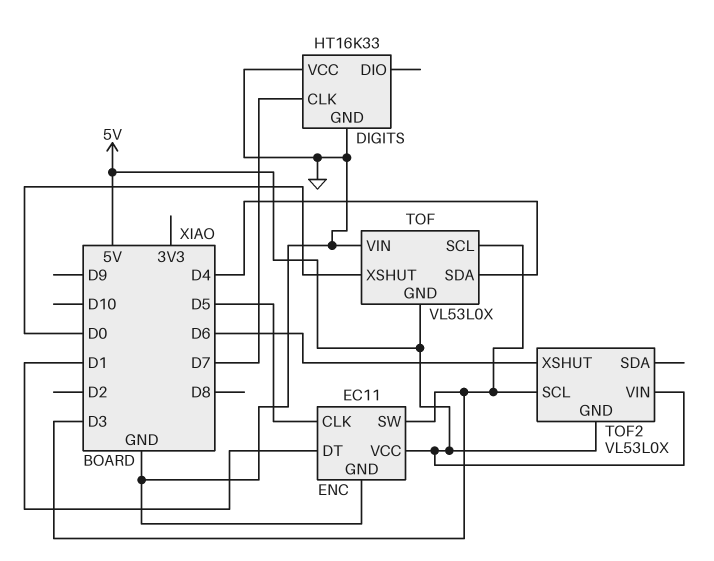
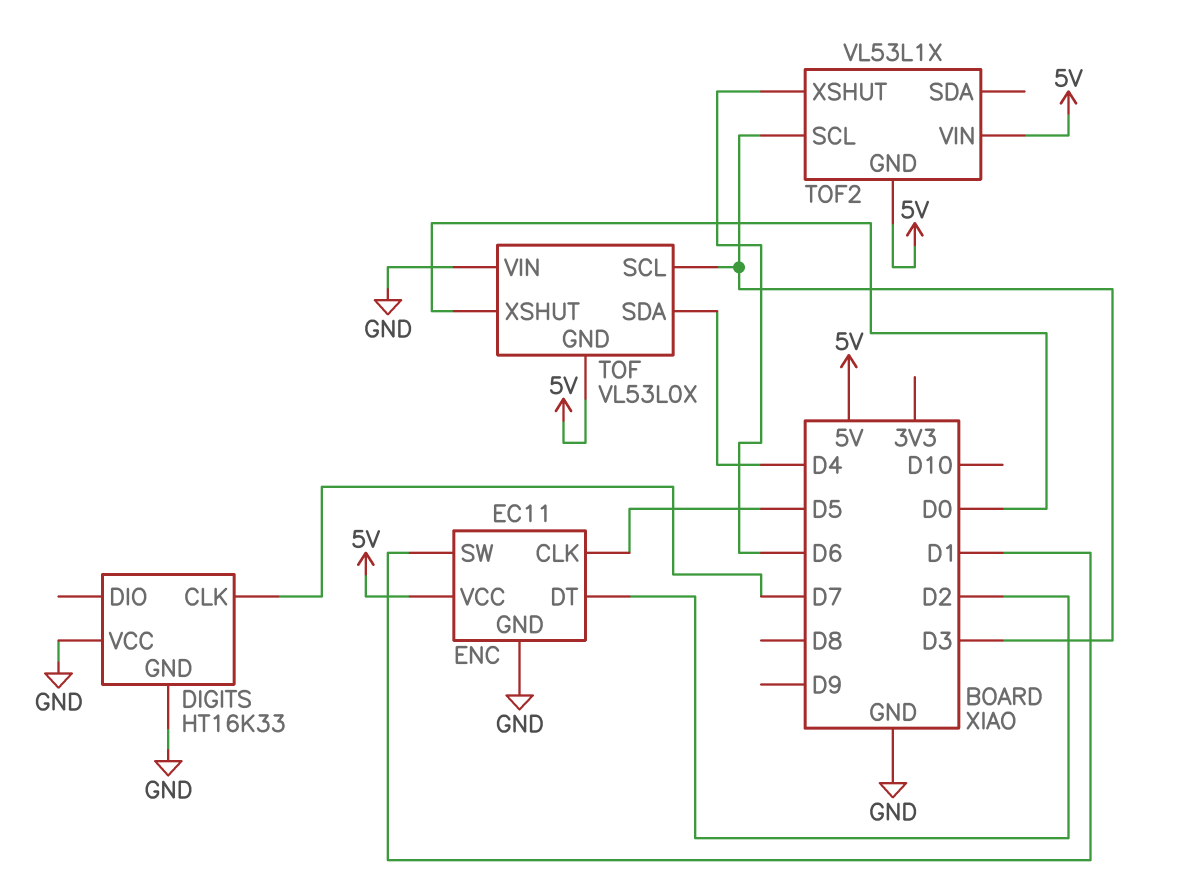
ENC pin DT: D1 -> D2
ENC pin SW: D3 -> D1
TOF2: VL53L0X -> VL53L1X

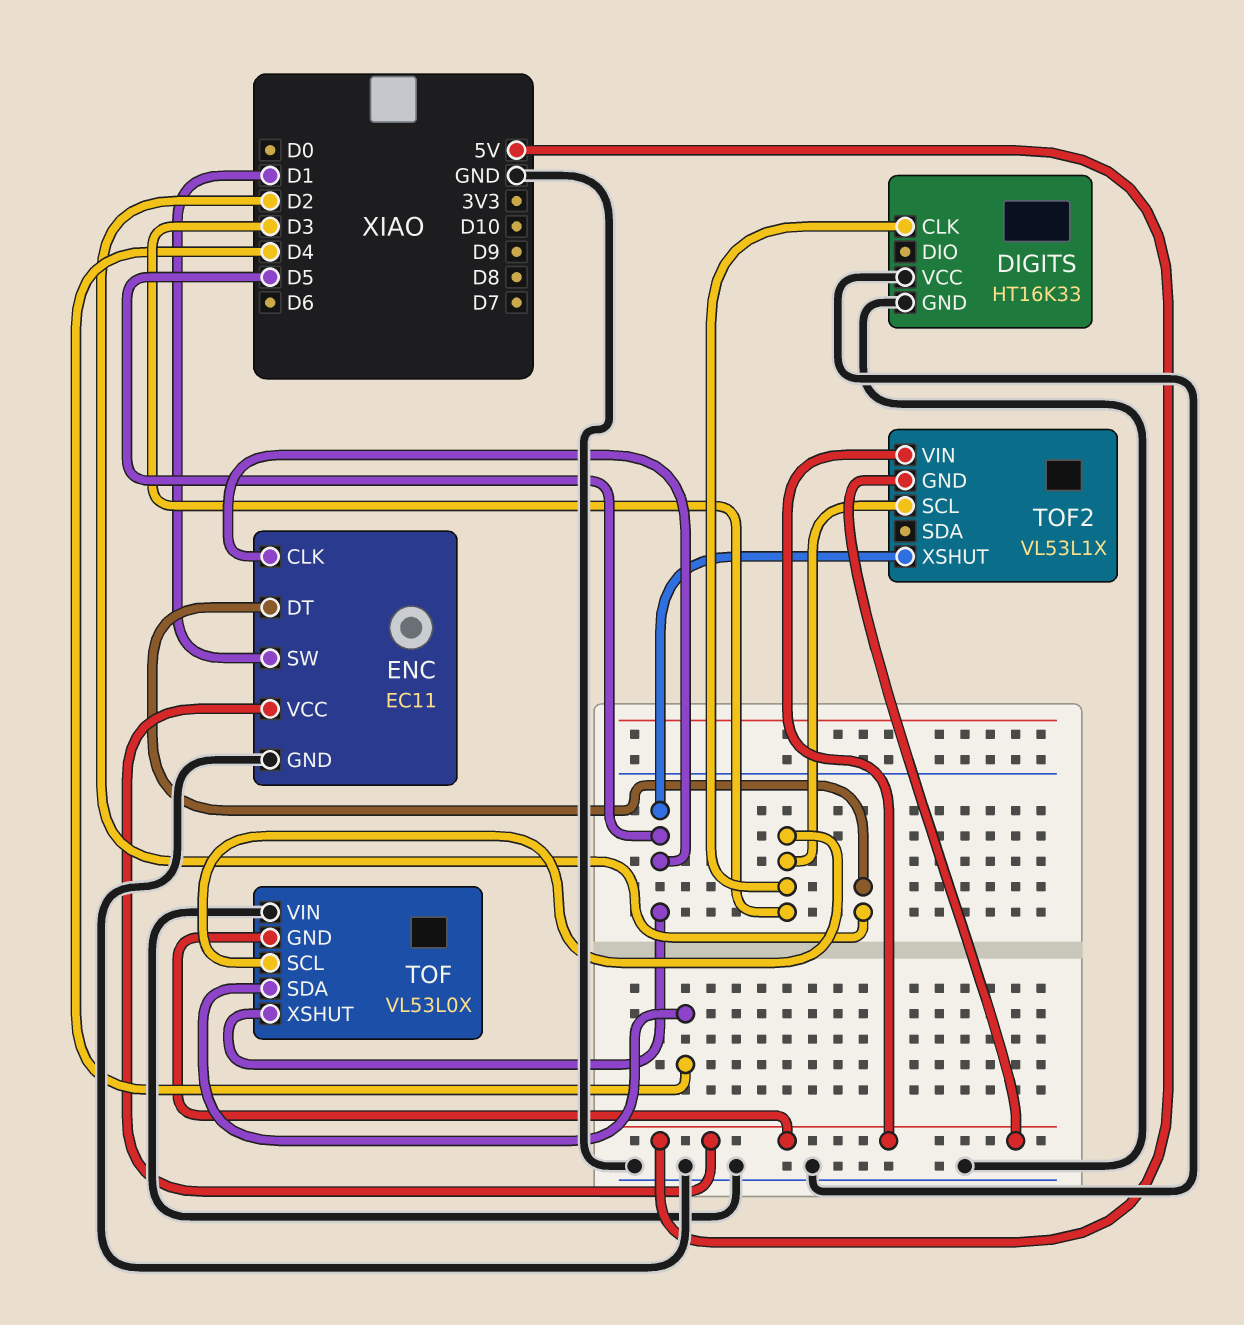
DIGITS pin CLK: D7 -> D3
TOF pin XSHUT: D0 -> D5
TOF2 pin XSHUT: D6 -> D5

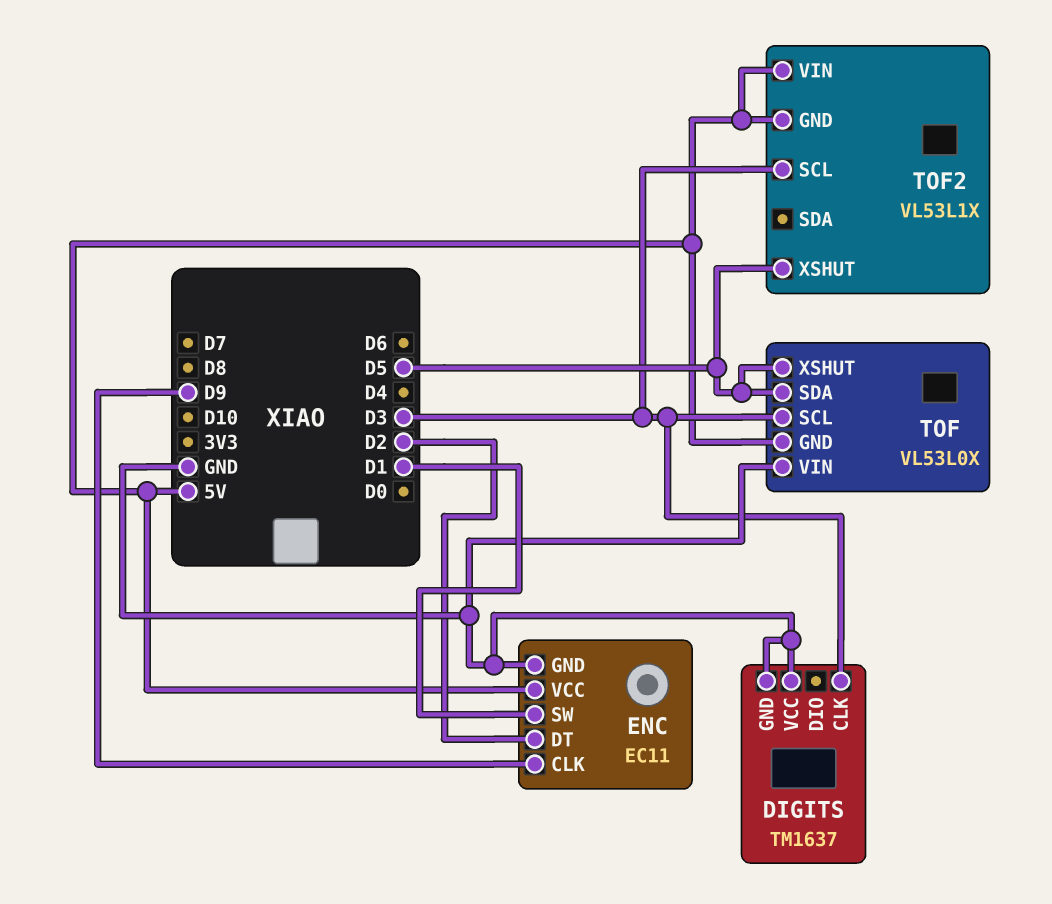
DIGITS: HT16K33 -> TM1637
ENC pin CLK: D5 -> D9
TOF pin SDA: D4 -> D5

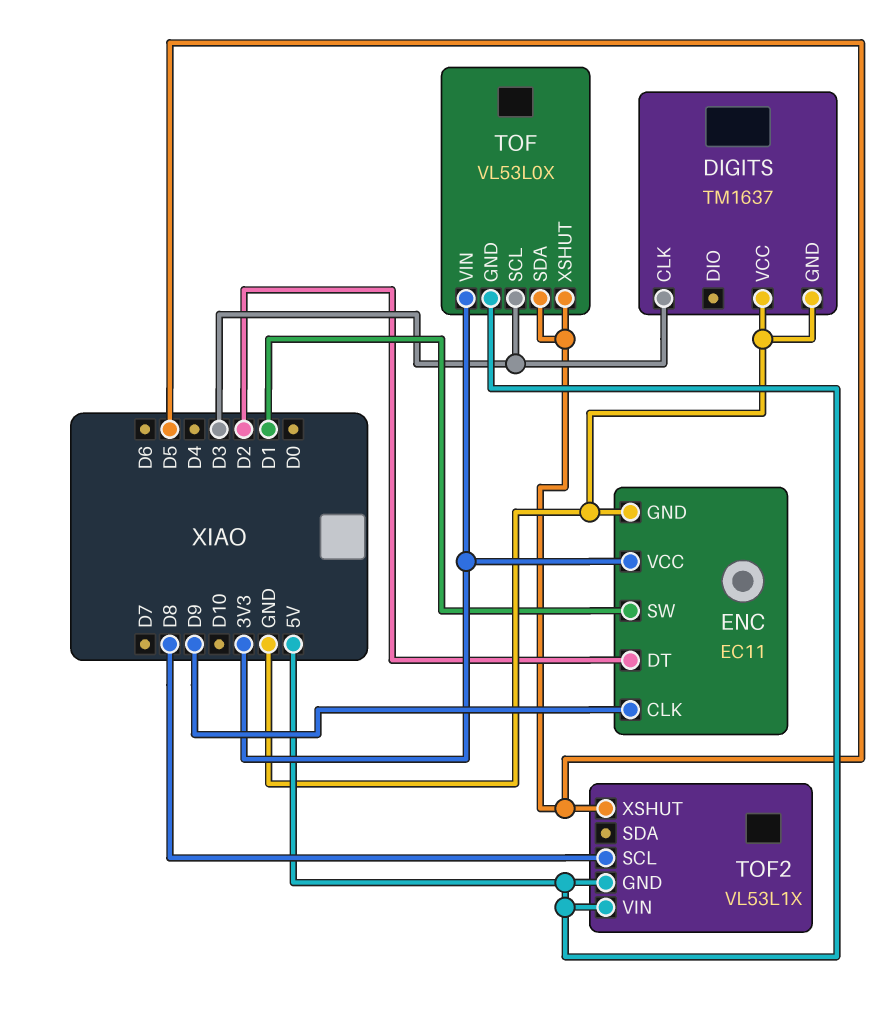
ENC pin VCC: 5V -> 3V3
TOF pin VIN: GND -> 3V3
TOF2 pin SCL: D3 -> D8

